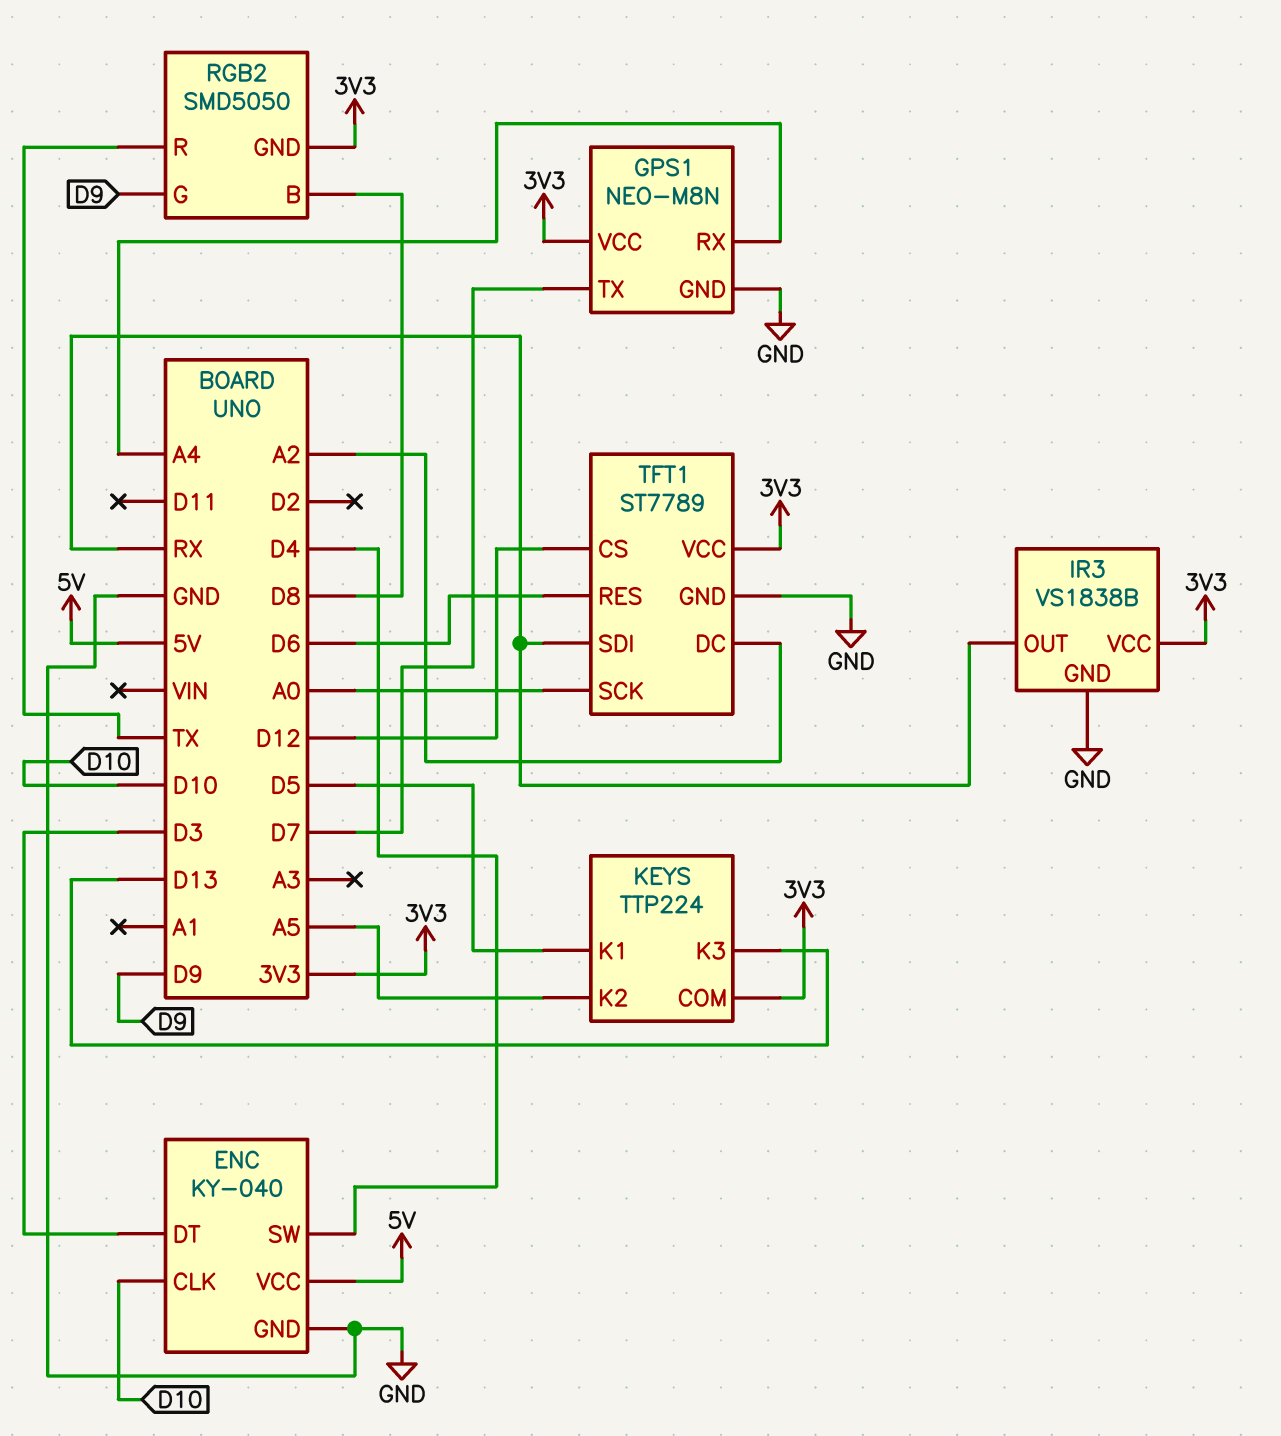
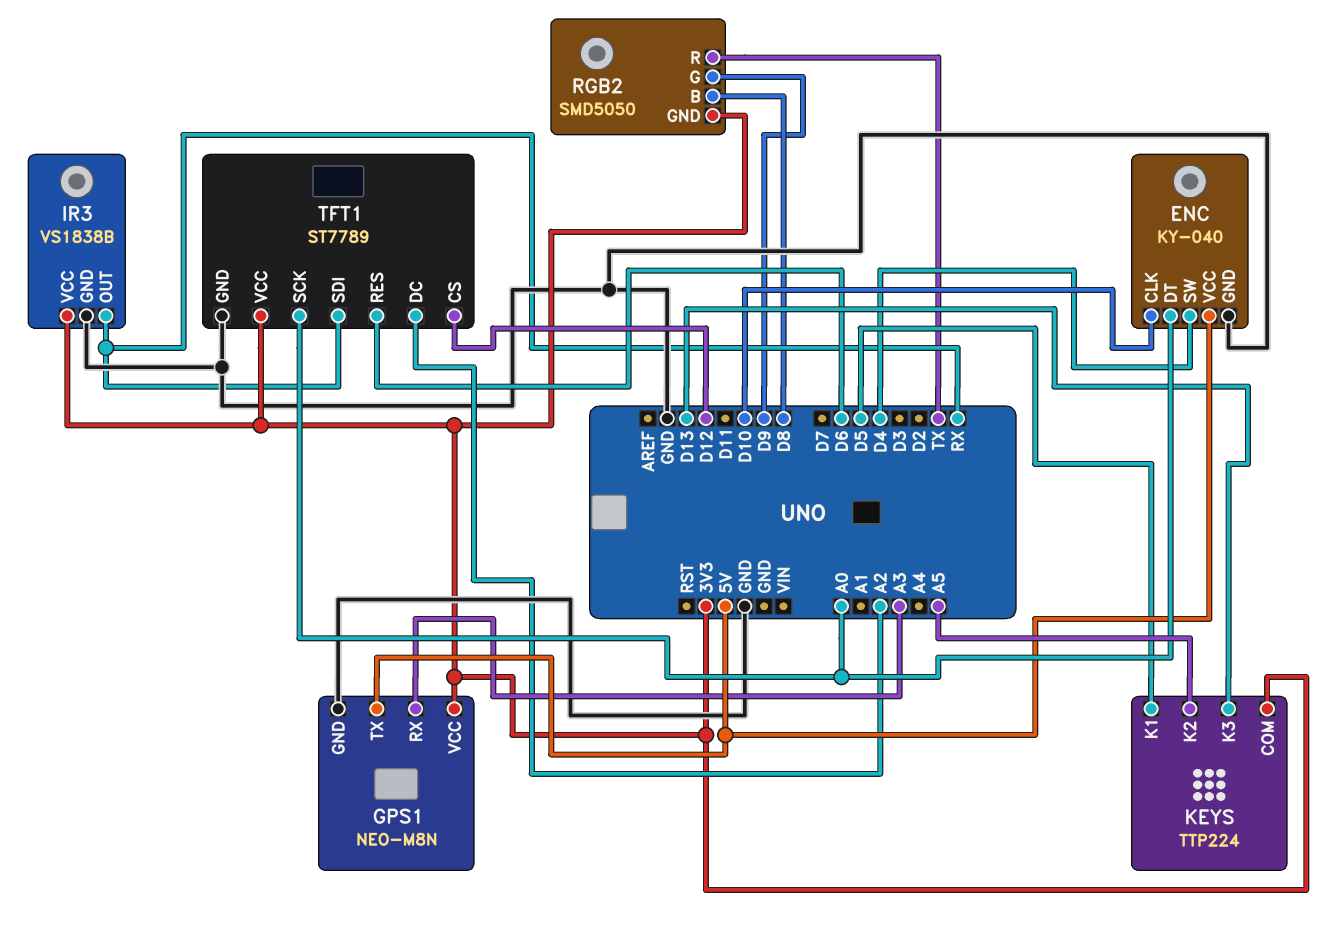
ENC pin DT: D3 -> A0
GPS1 pin RX: A4 -> A3
GPS1 pin TX: D7 -> 5V

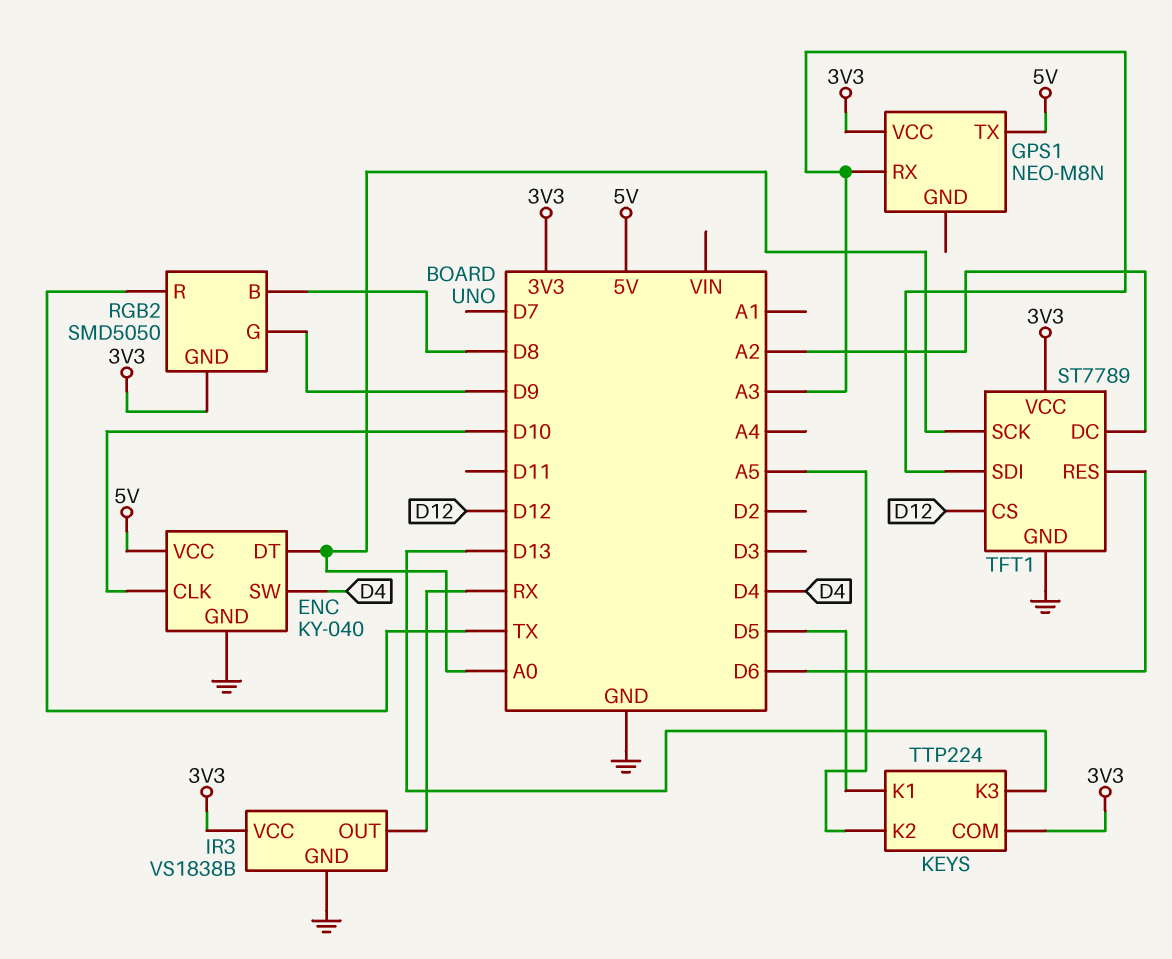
GPS1 pin GND: GND -> none
TFT1 pin SDI: RX -> A3

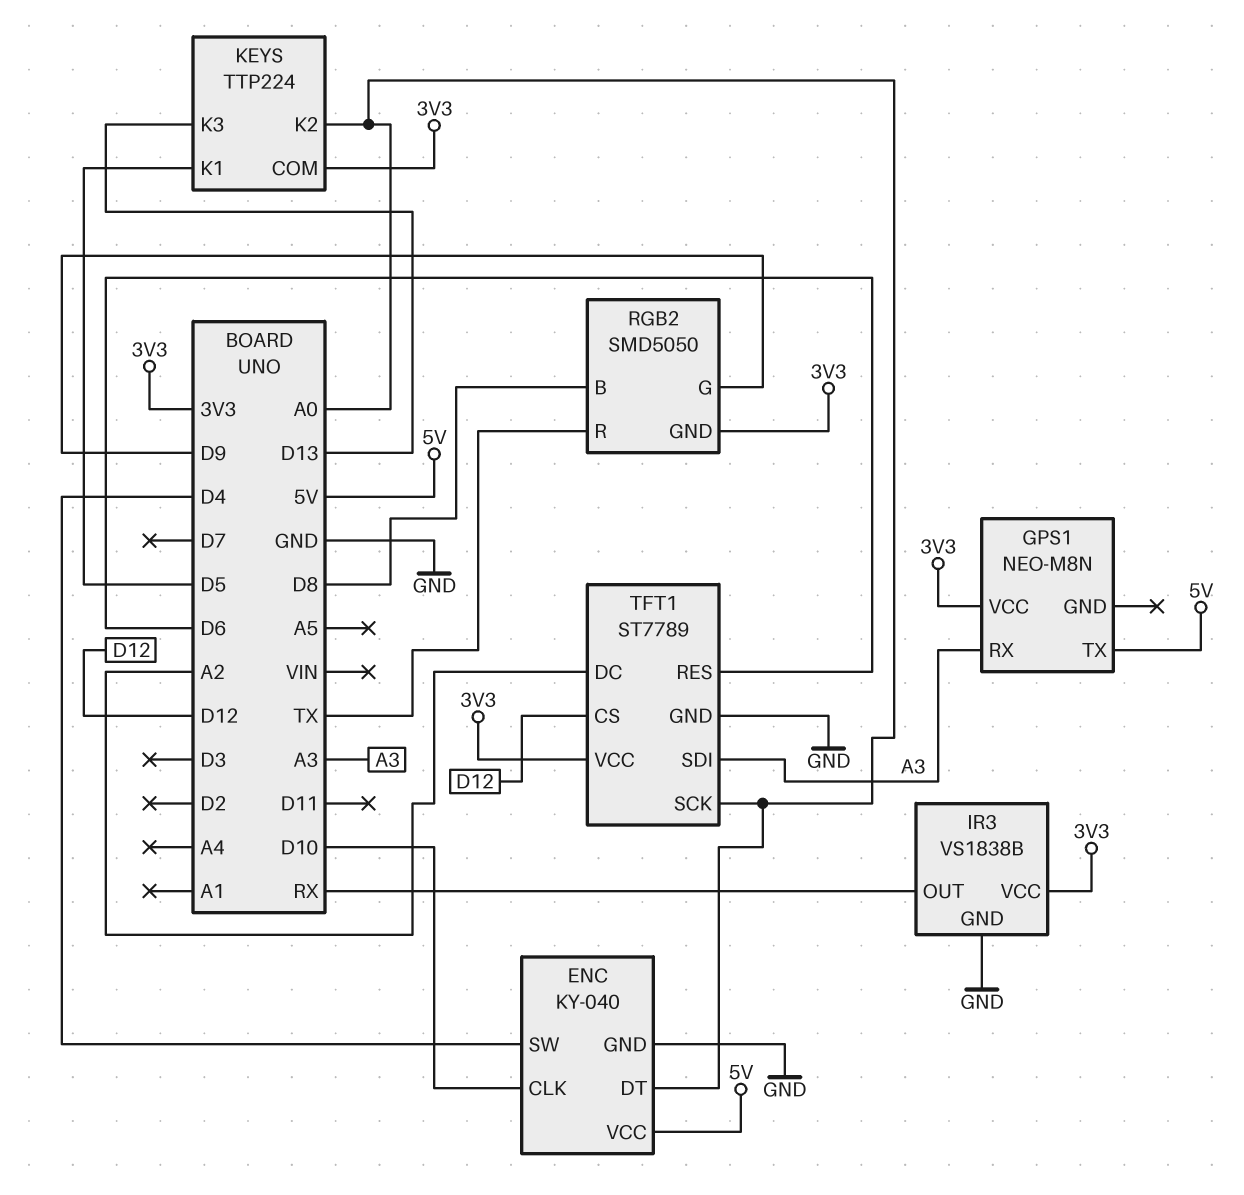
KEYS pin K2: A5 -> A0

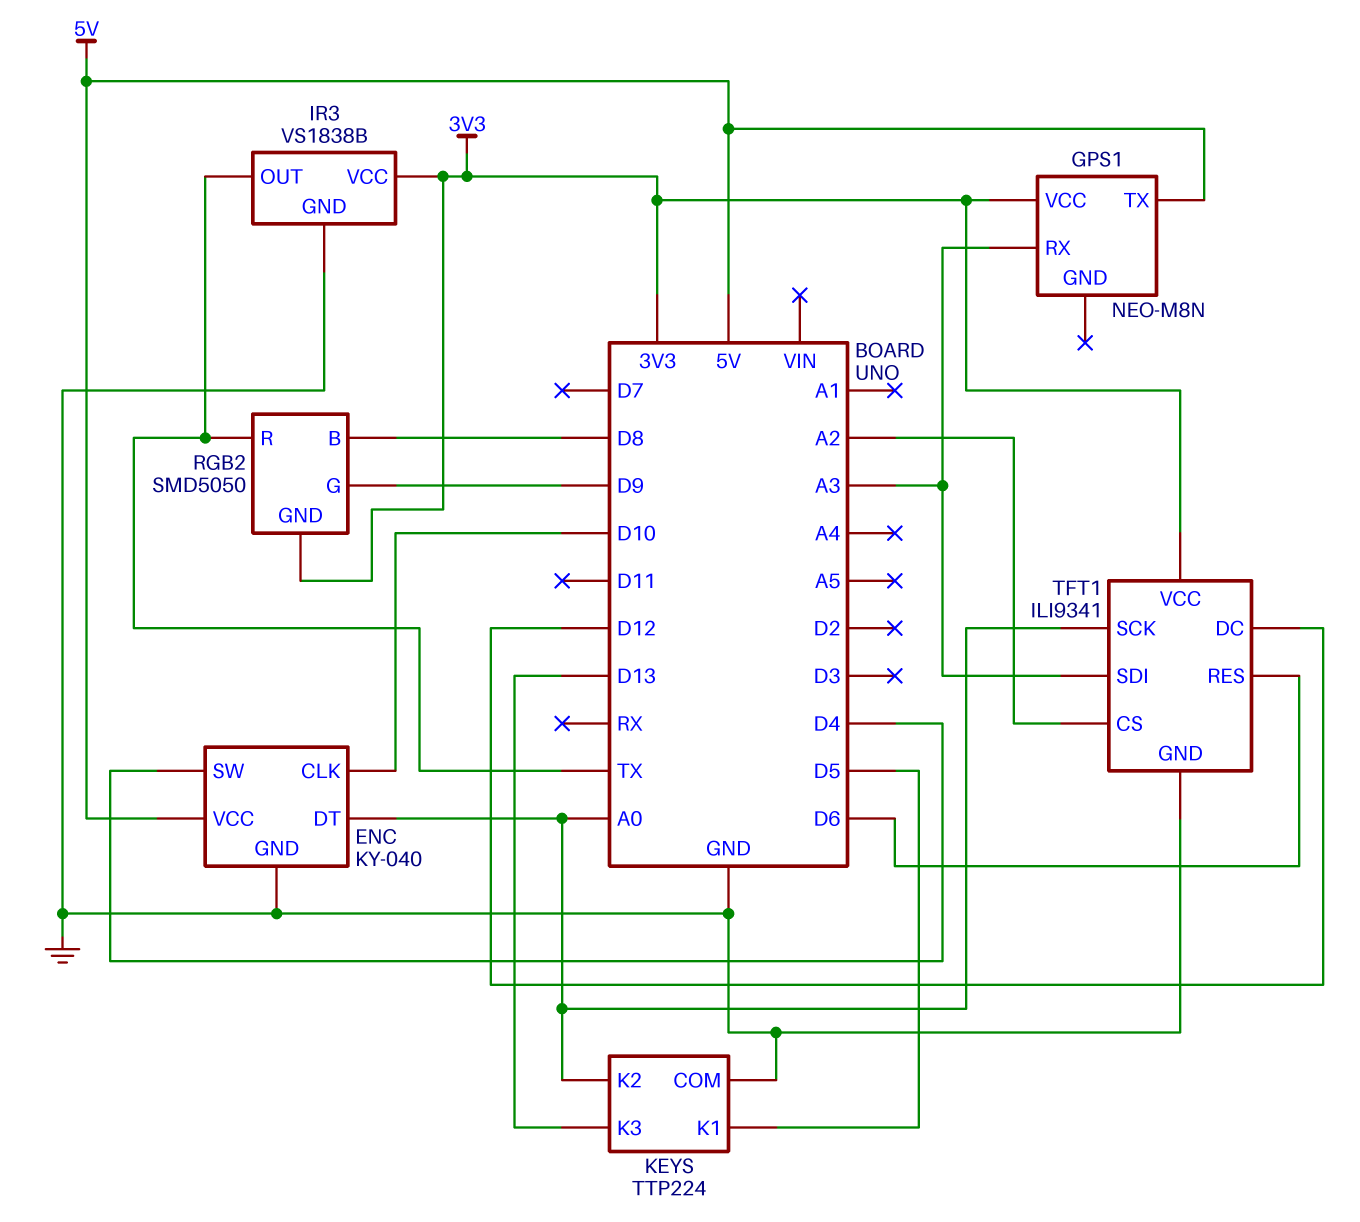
IR3 pin OUT: RX -> TX
KEYS pin COM: 3V3 -> GND
TFT1: ST7789 -> ILI9341
TFT1 pin CS: D12 -> A2
TFT1 pin DC: A2 -> D12

